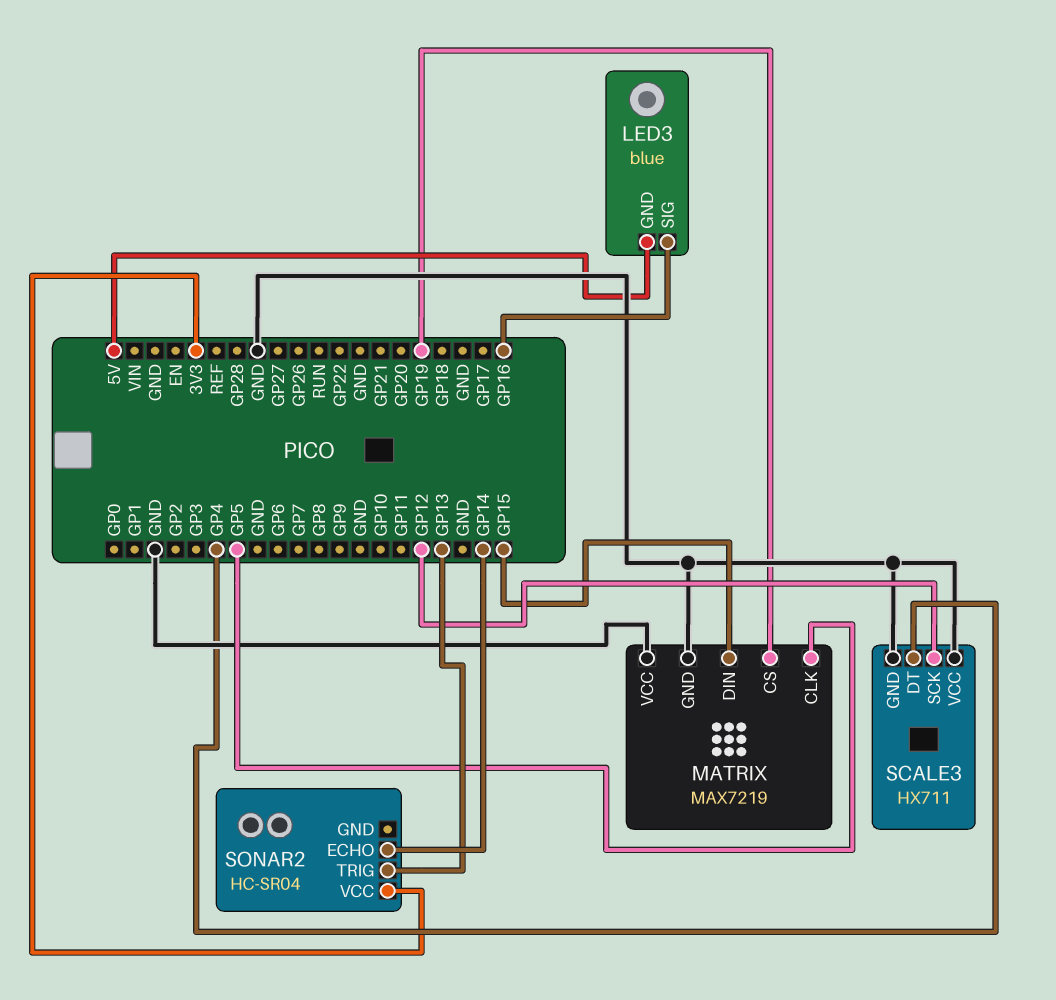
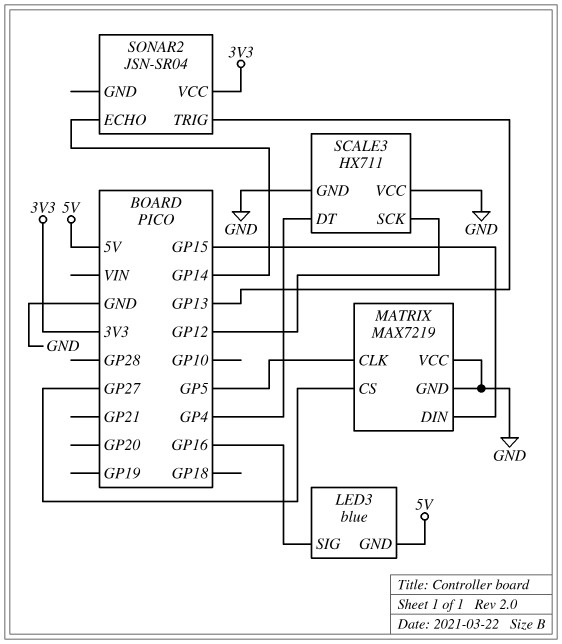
MATRIX pin CS: GP19 -> GP27
SONAR2: HC-SR04 -> JSN-SR04

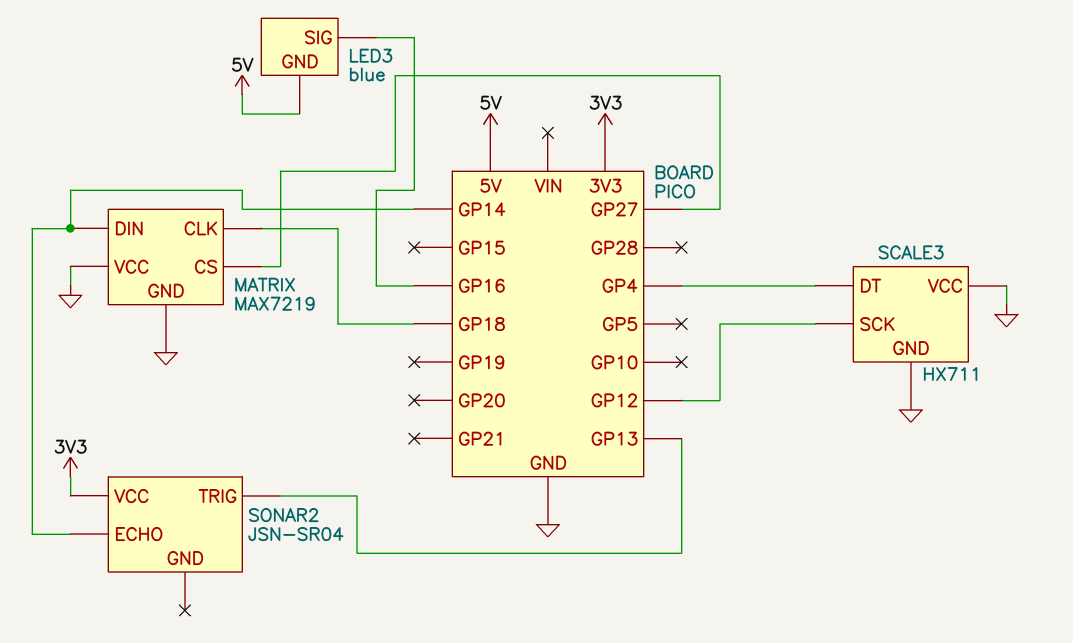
MATRIX pin CLK: GP5 -> GP18
MATRIX pin DIN: GP15 -> GP14

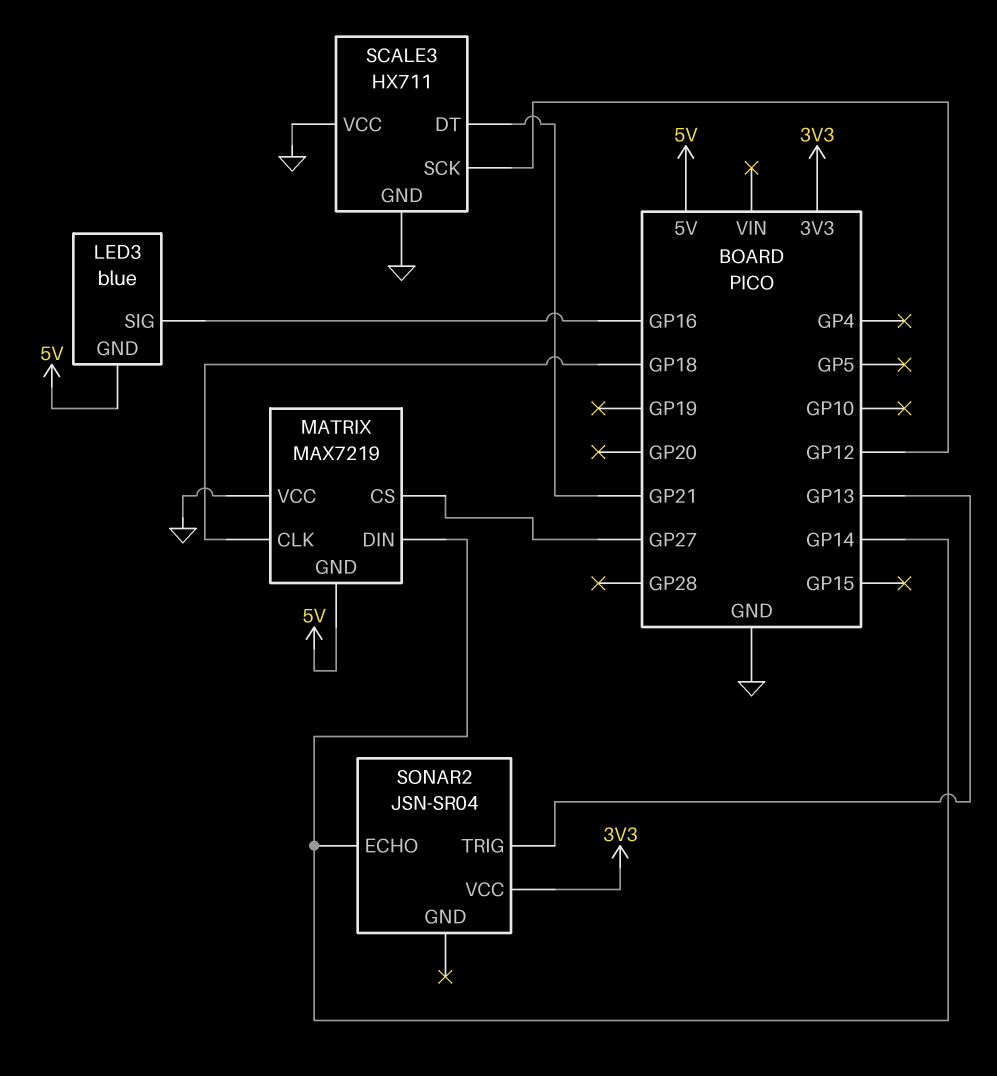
MATRIX pin GND: GND -> 5V
SCALE3 pin DT: GP4 -> GP21

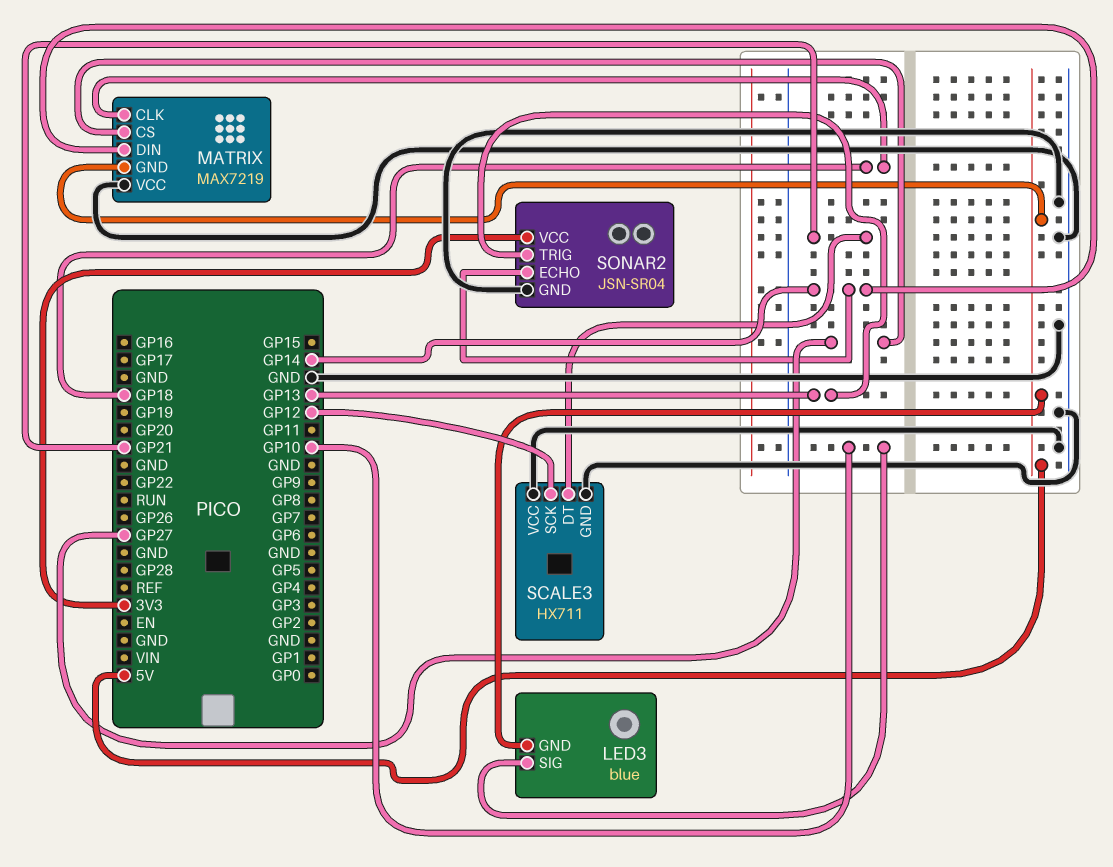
LED3 pin SIG: GP16 -> GP10
SONAR2 pin GND: none -> GND

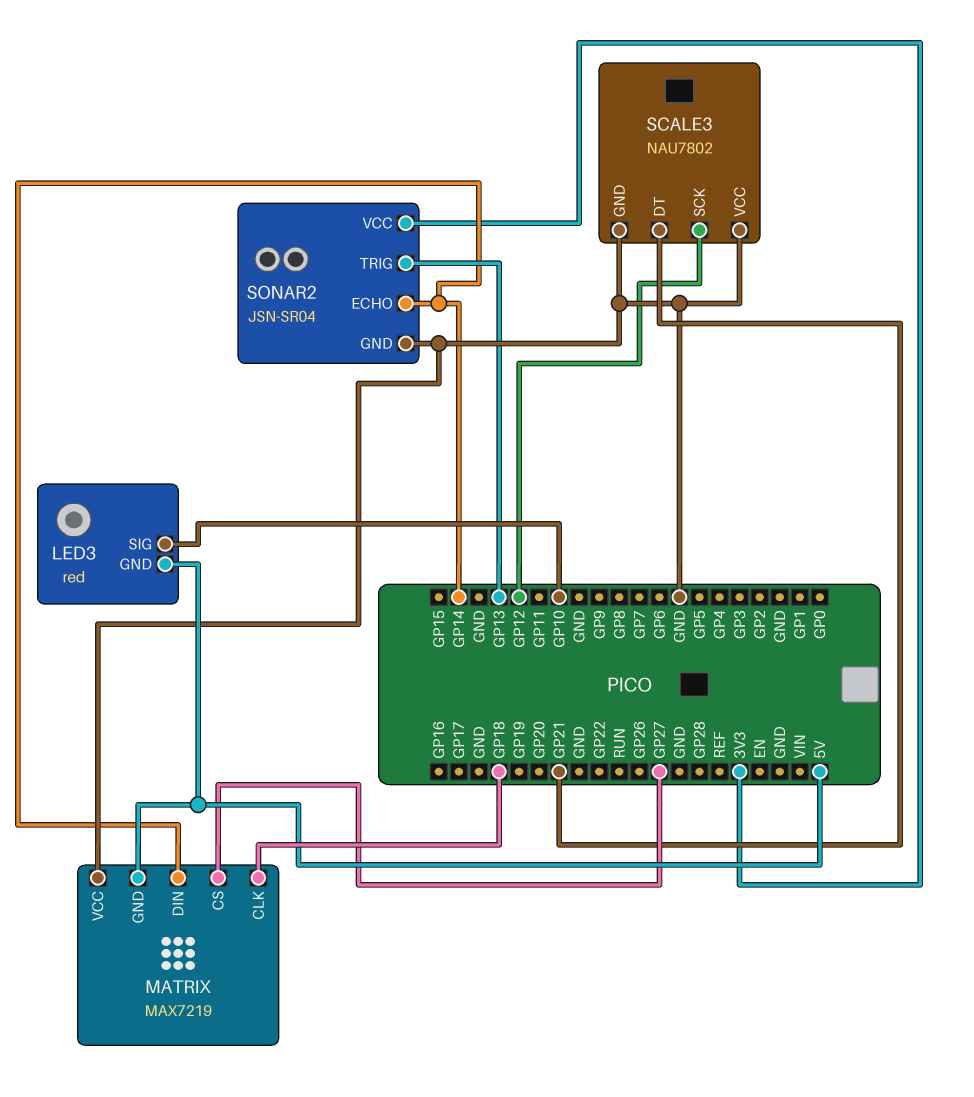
LED3: blue -> red
SCALE3: HX711 -> NAU7802

